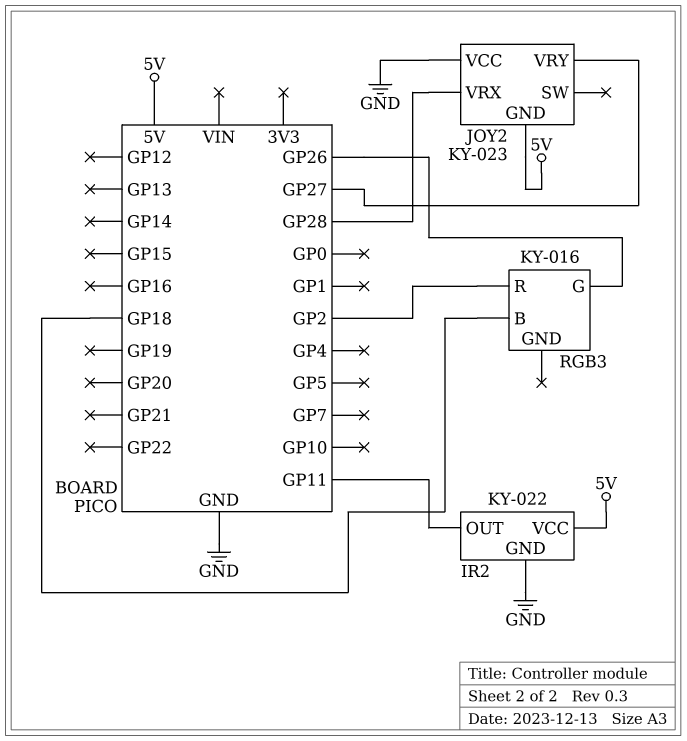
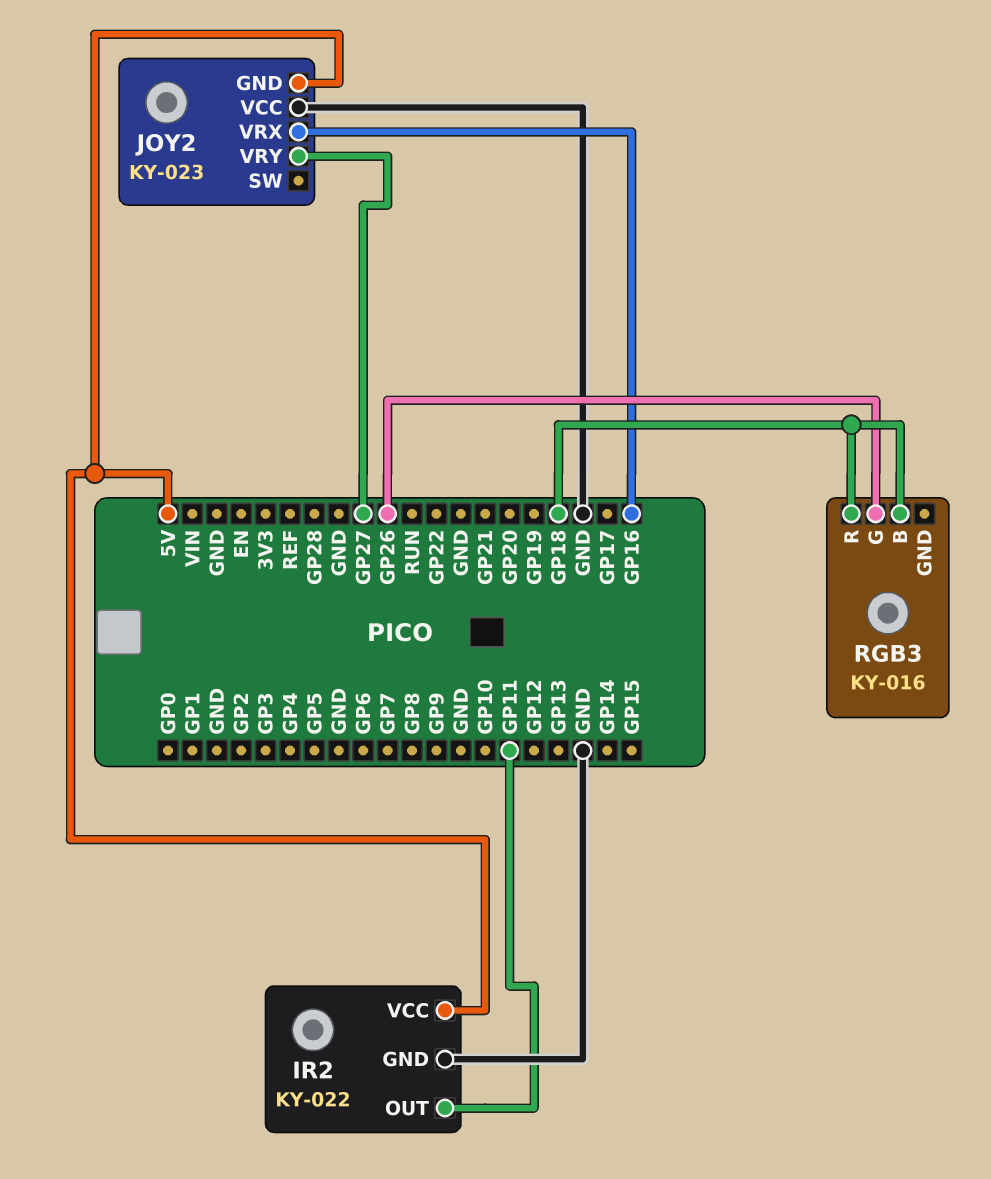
JOY2 pin VRX: GP28 -> GP16
RGB3 pin R: GP2 -> GP18

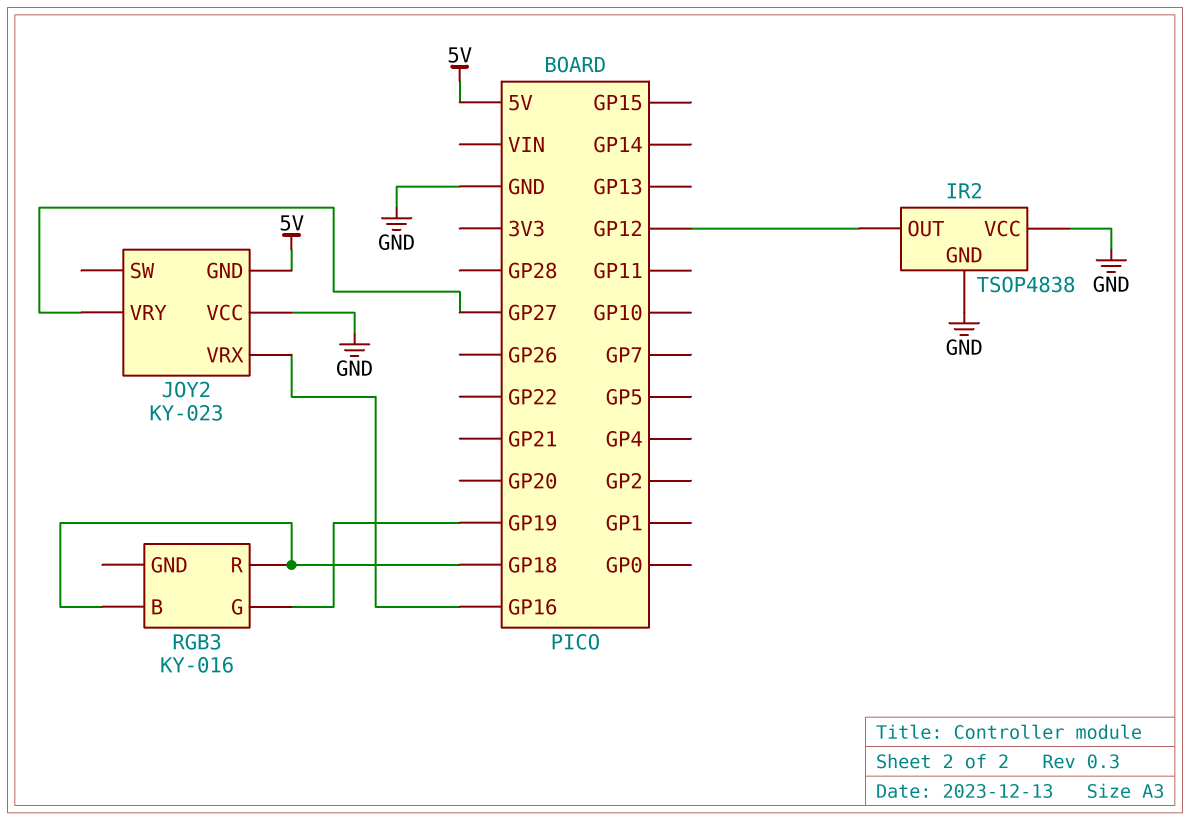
IR2: KY-022 -> TSOP4838
IR2 pin OUT: GP11 -> GP12
IR2 pin VCC: 5V -> GND
RGB3 pin G: GP26 -> GP19

